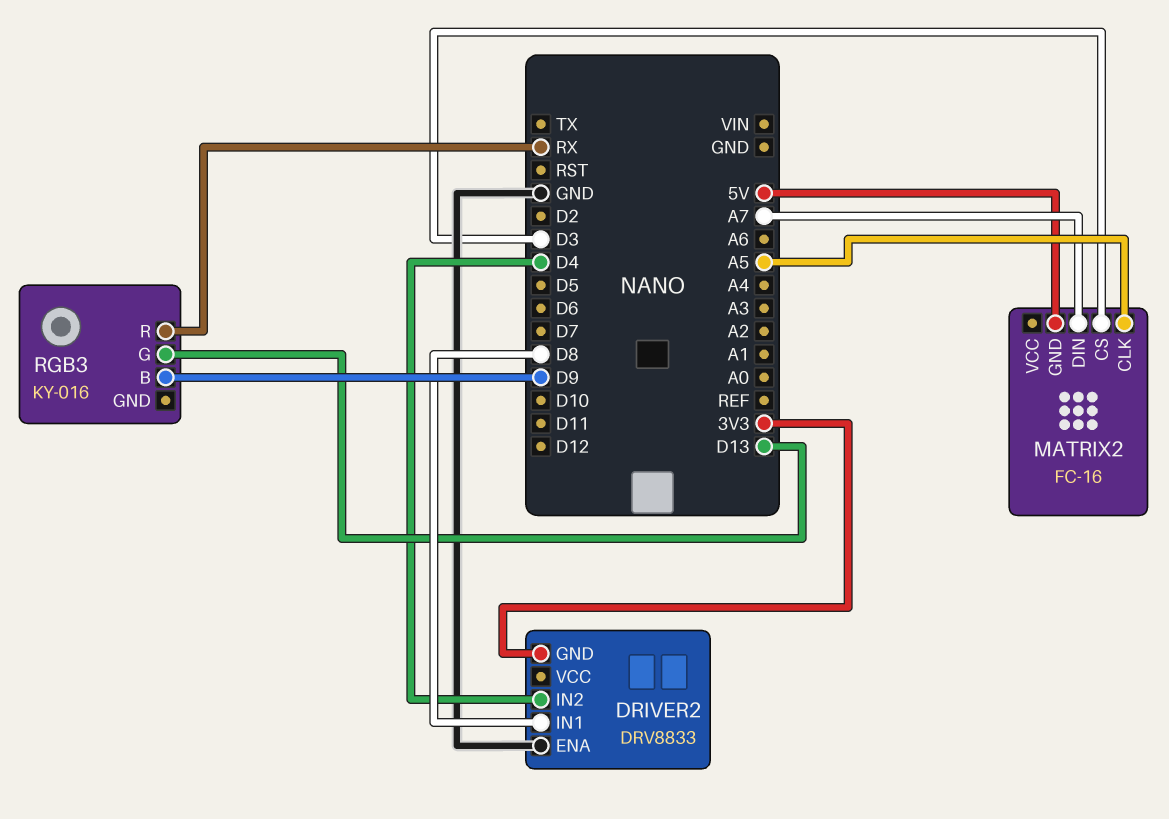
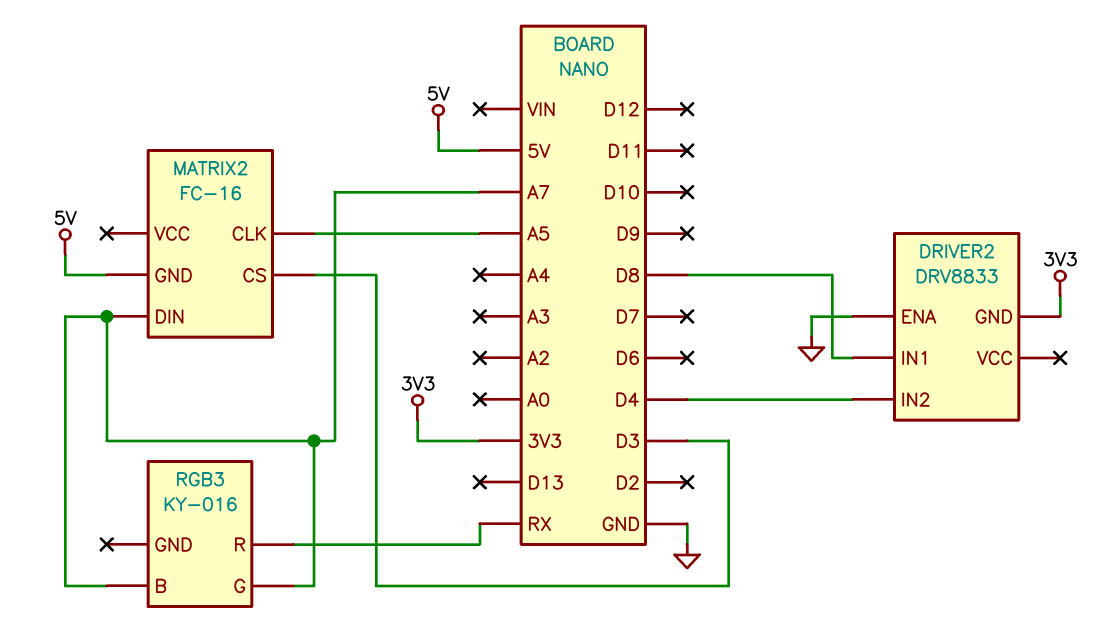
RGB3 pin B: D9 -> A7
RGB3 pin G: D13 -> A7

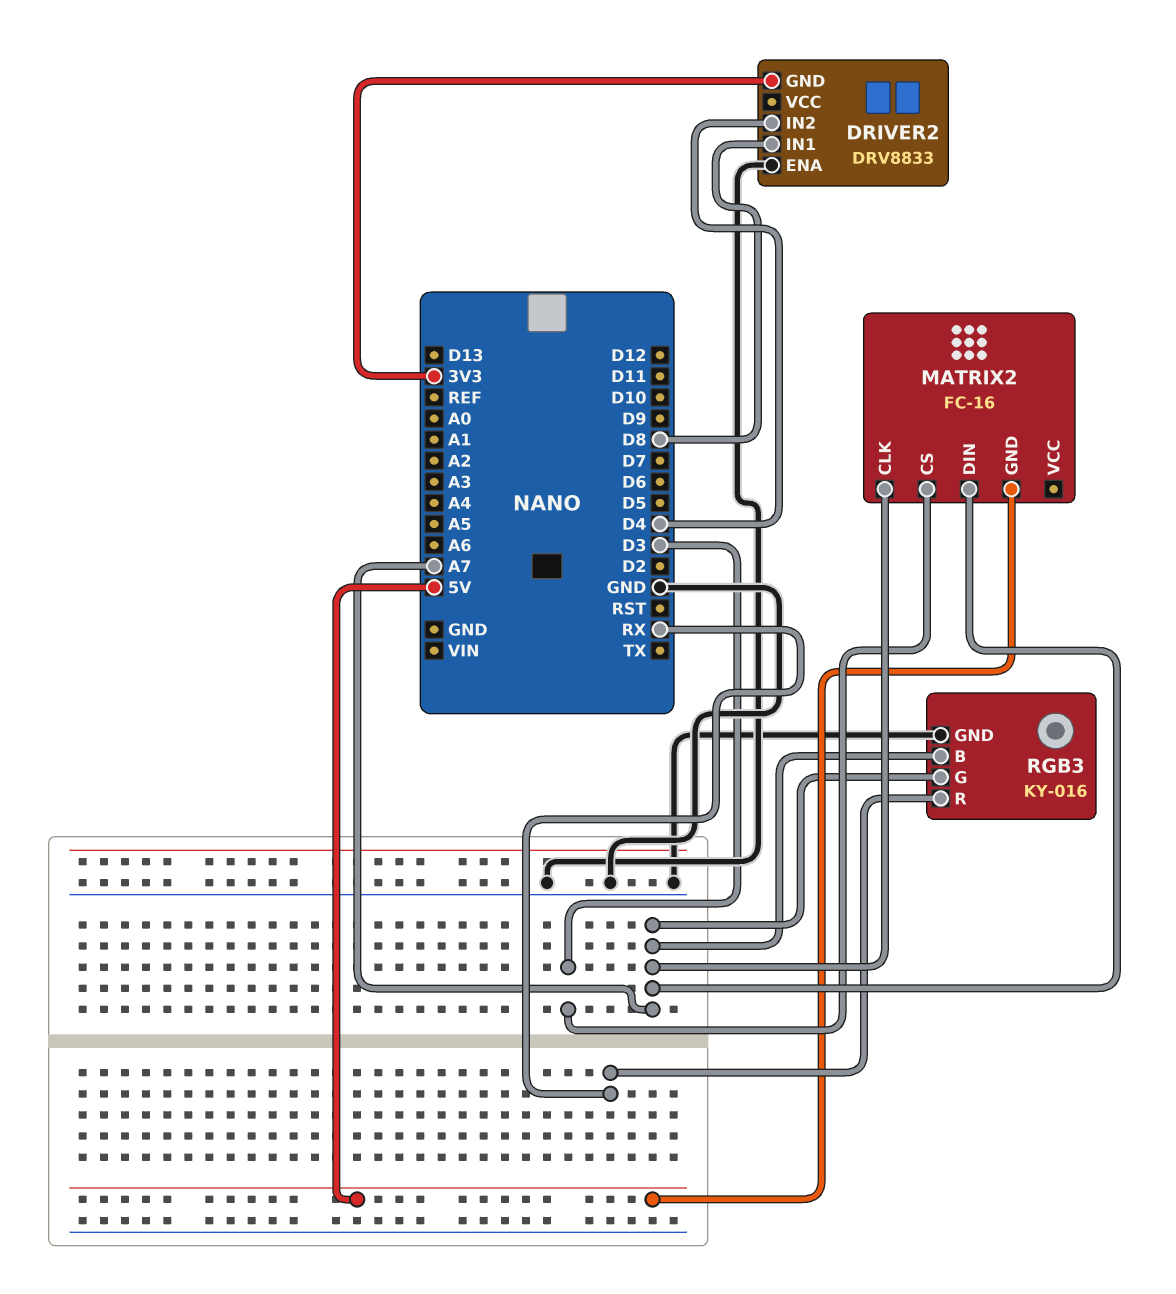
MATRIX2 pin CLK: A5 -> A7
RGB3 pin GND: none -> GND

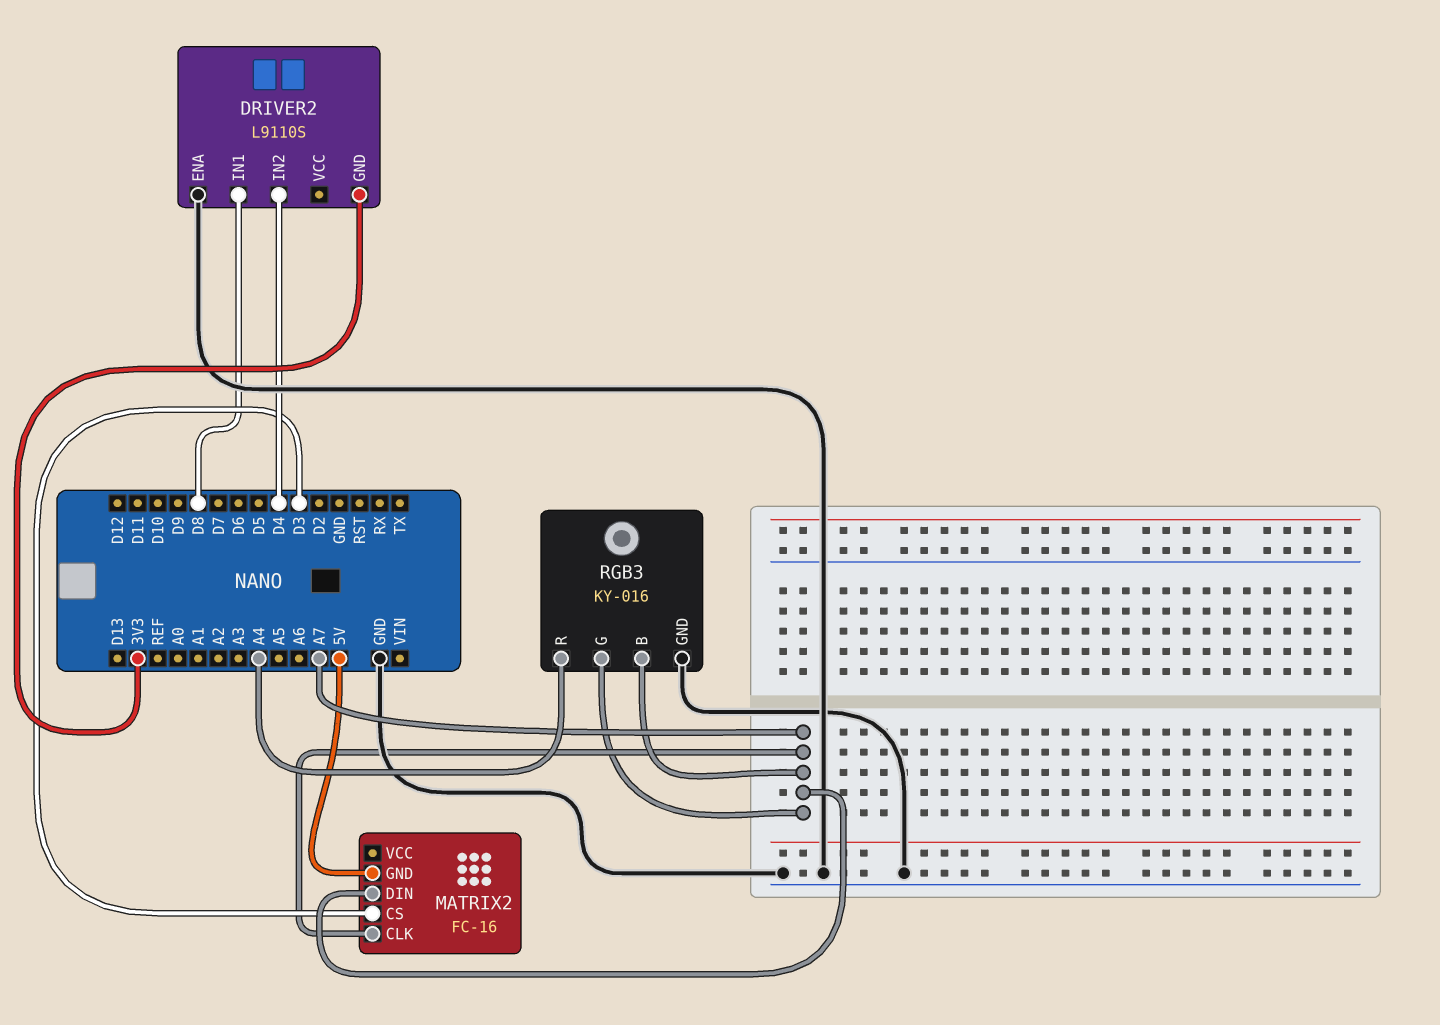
DRIVER2: DRV8833 -> L9110S
RGB3 pin R: RX -> A4

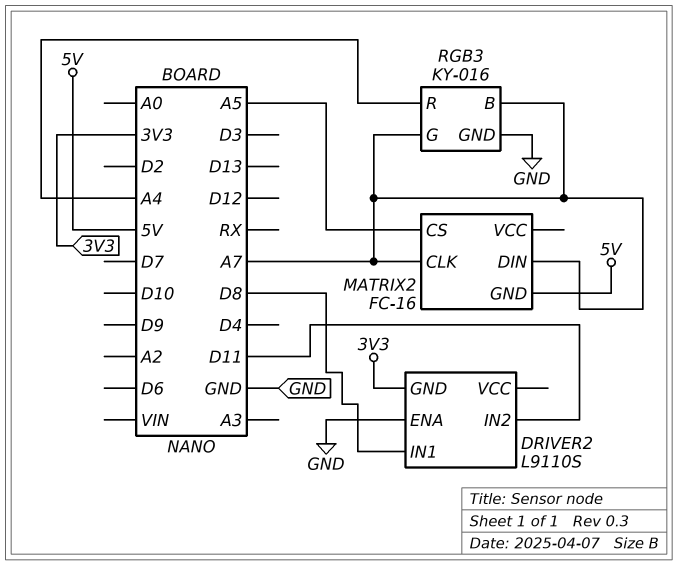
DRIVER2 pin IN2: D4 -> D11
MATRIX2 pin CS: D3 -> A5

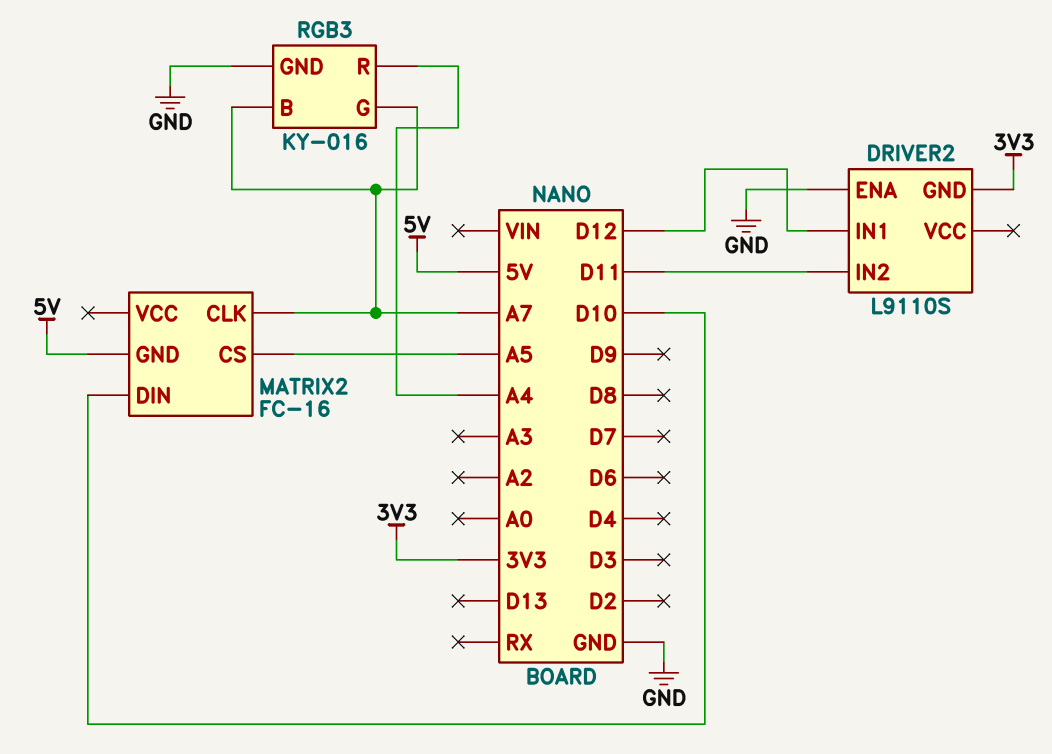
DRIVER2 pin IN1: D8 -> D12
MATRIX2 pin DIN: A7 -> D10

